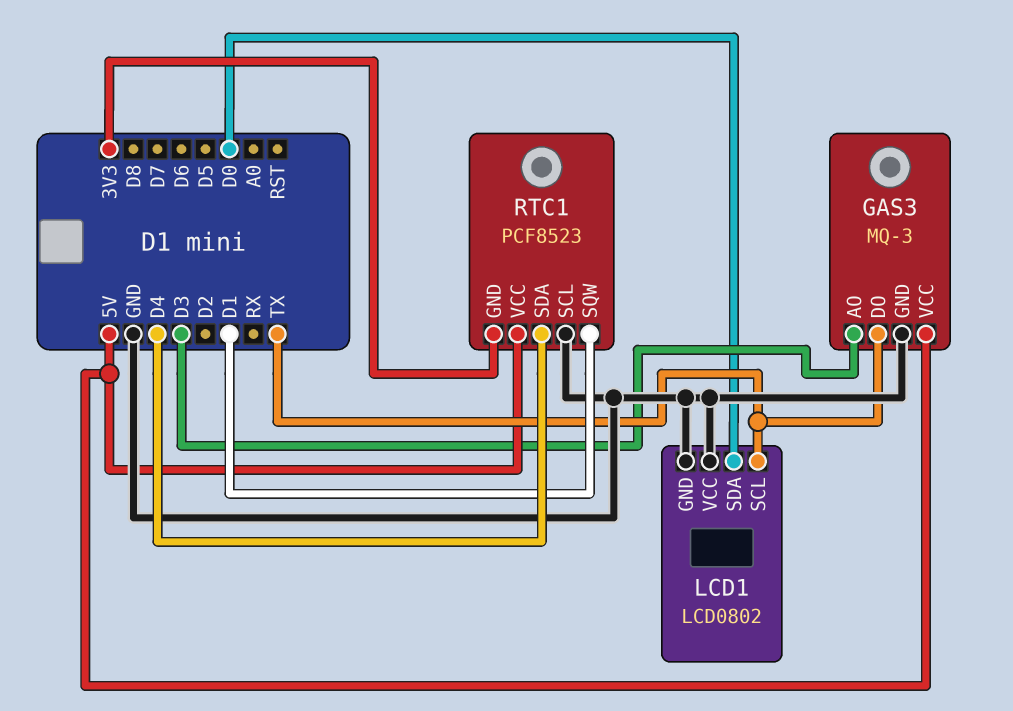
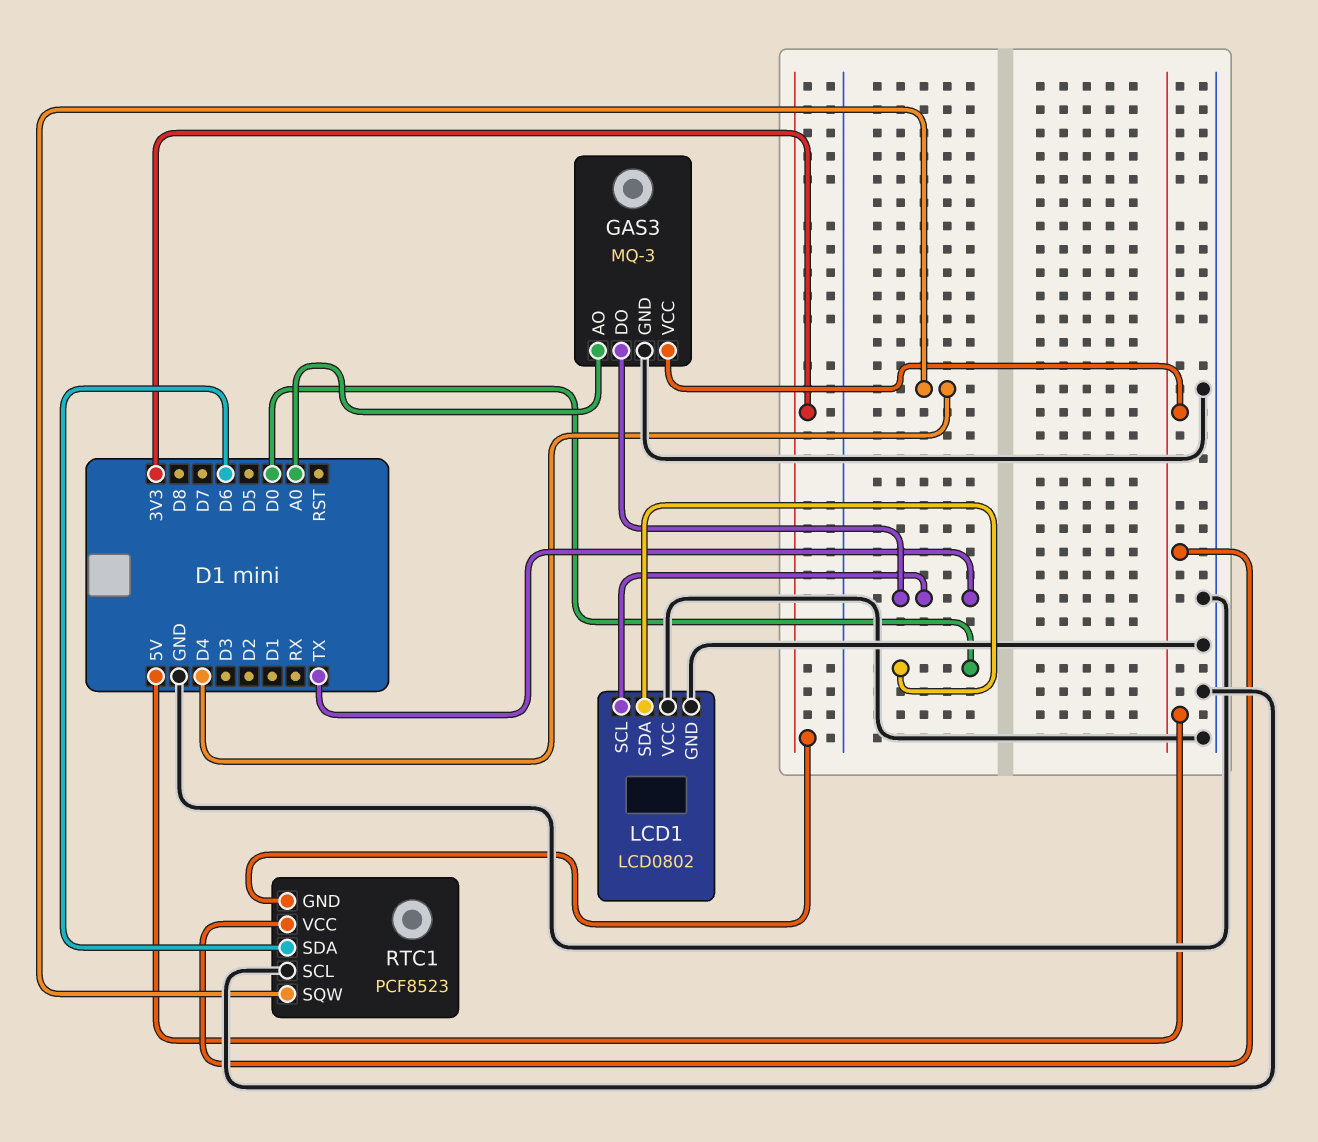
GAS3 pin AO: D3 -> A0
RTC1 pin SDA: D4 -> D6
RTC1 pin SQW: D1 -> D4

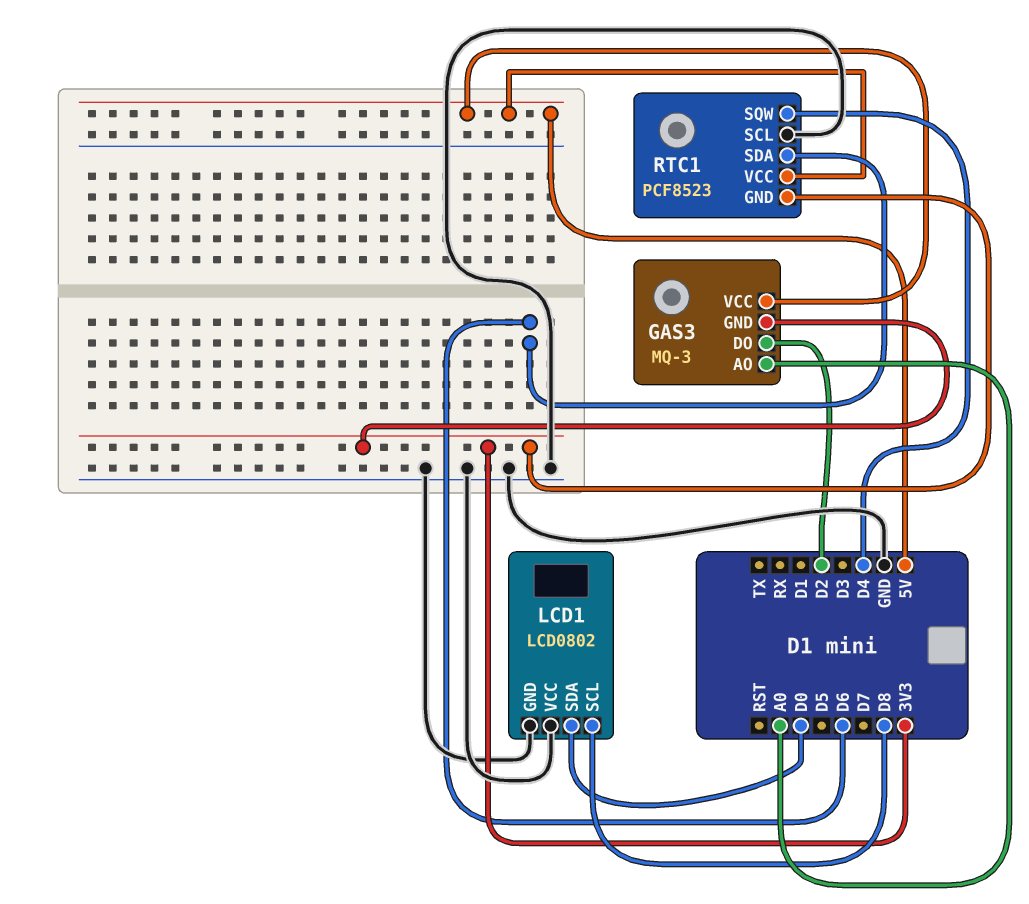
GAS3 pin DO: TX -> D2
GAS3 pin GND: GND -> 3V3
LCD1 pin SCL: TX -> D8

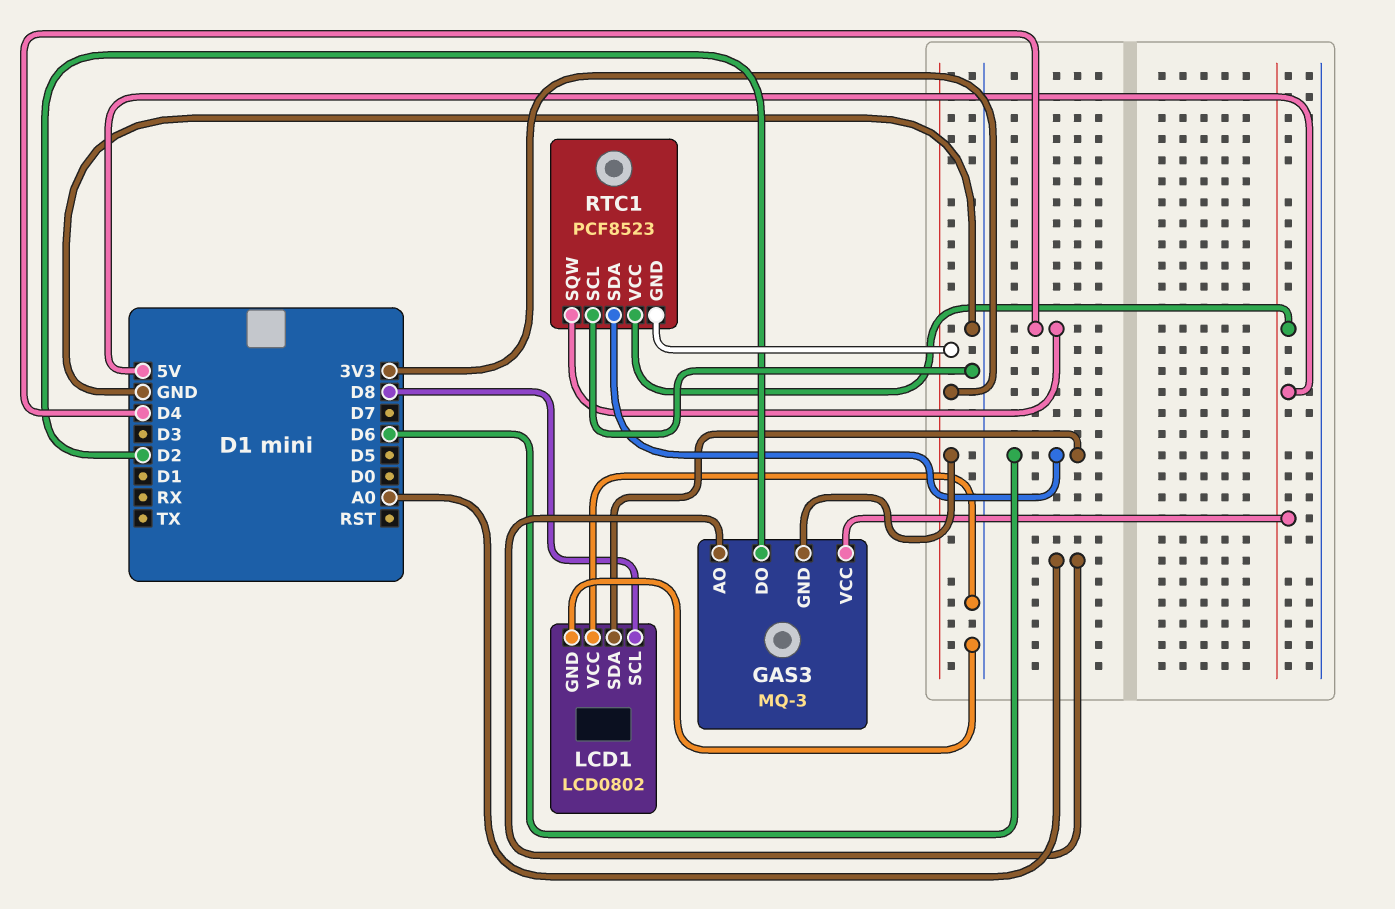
LCD1 pin SDA: D0 -> D6

